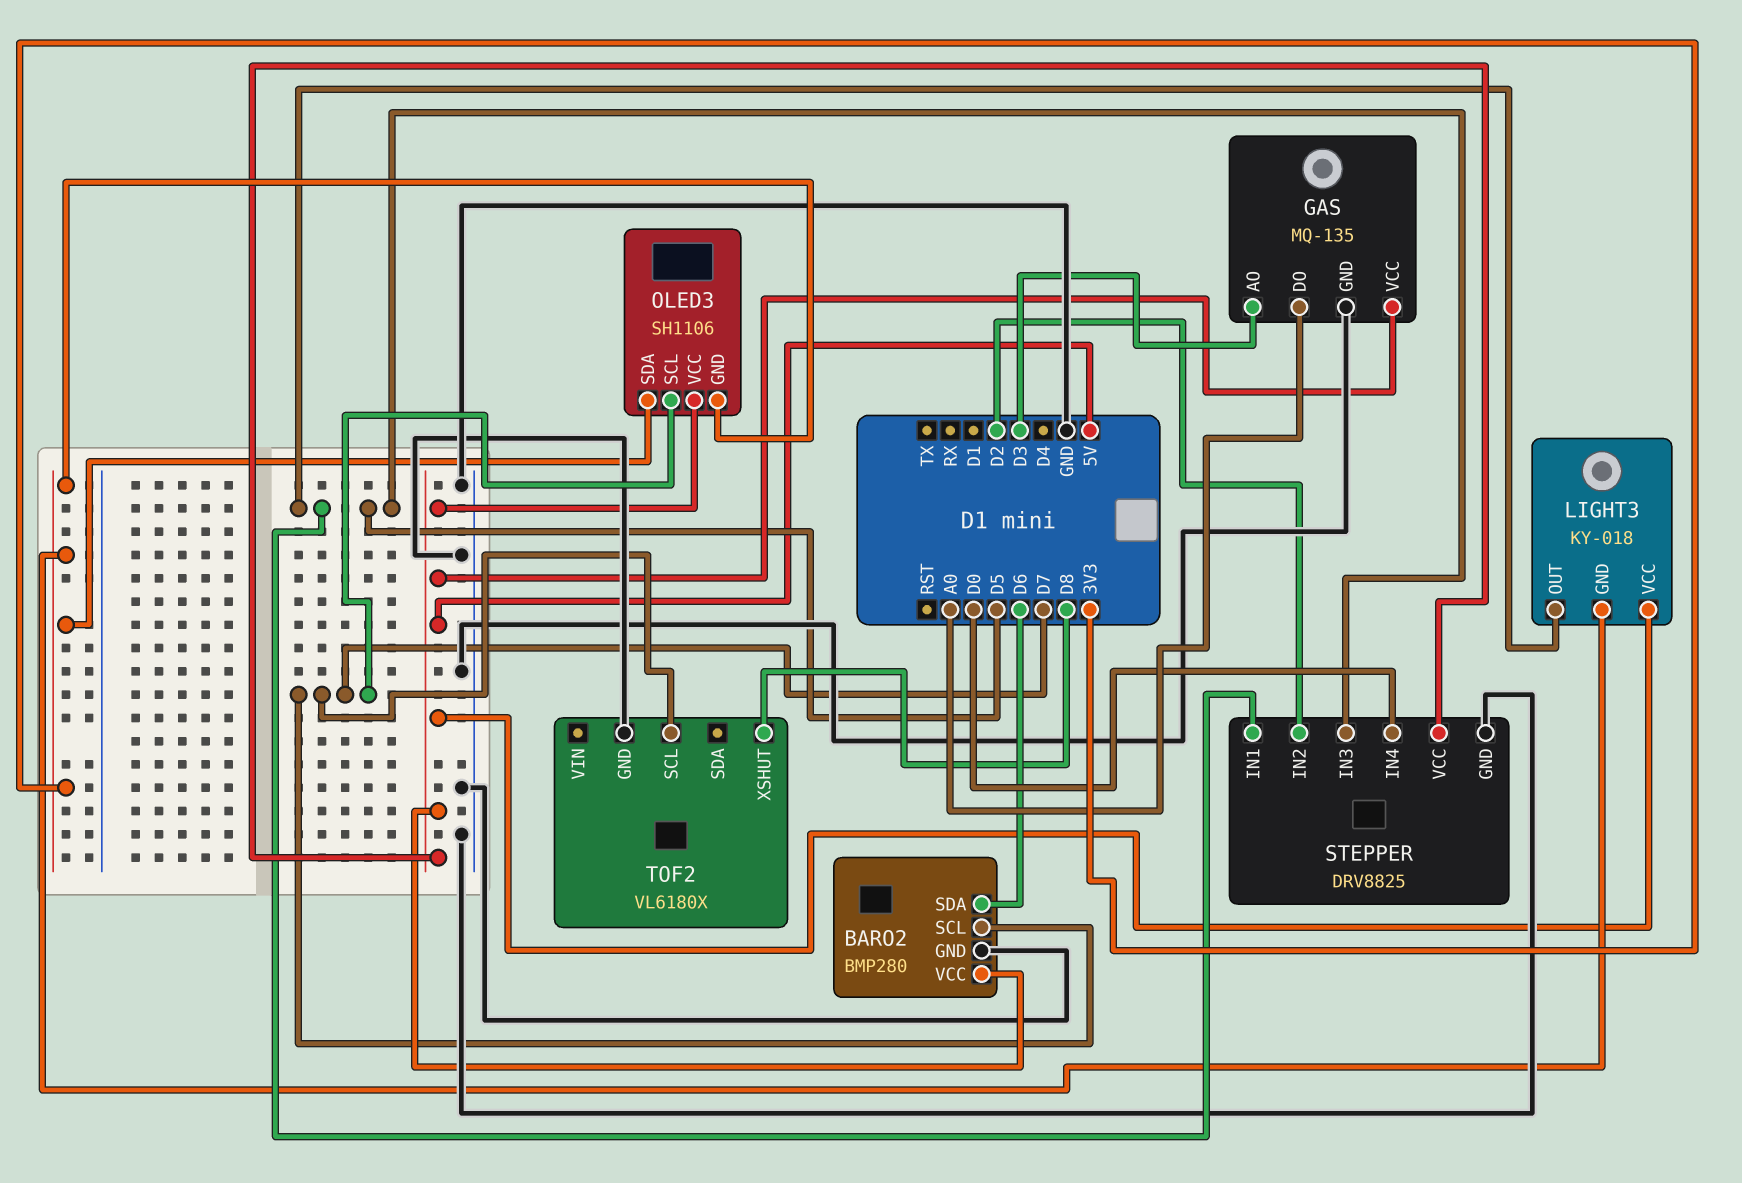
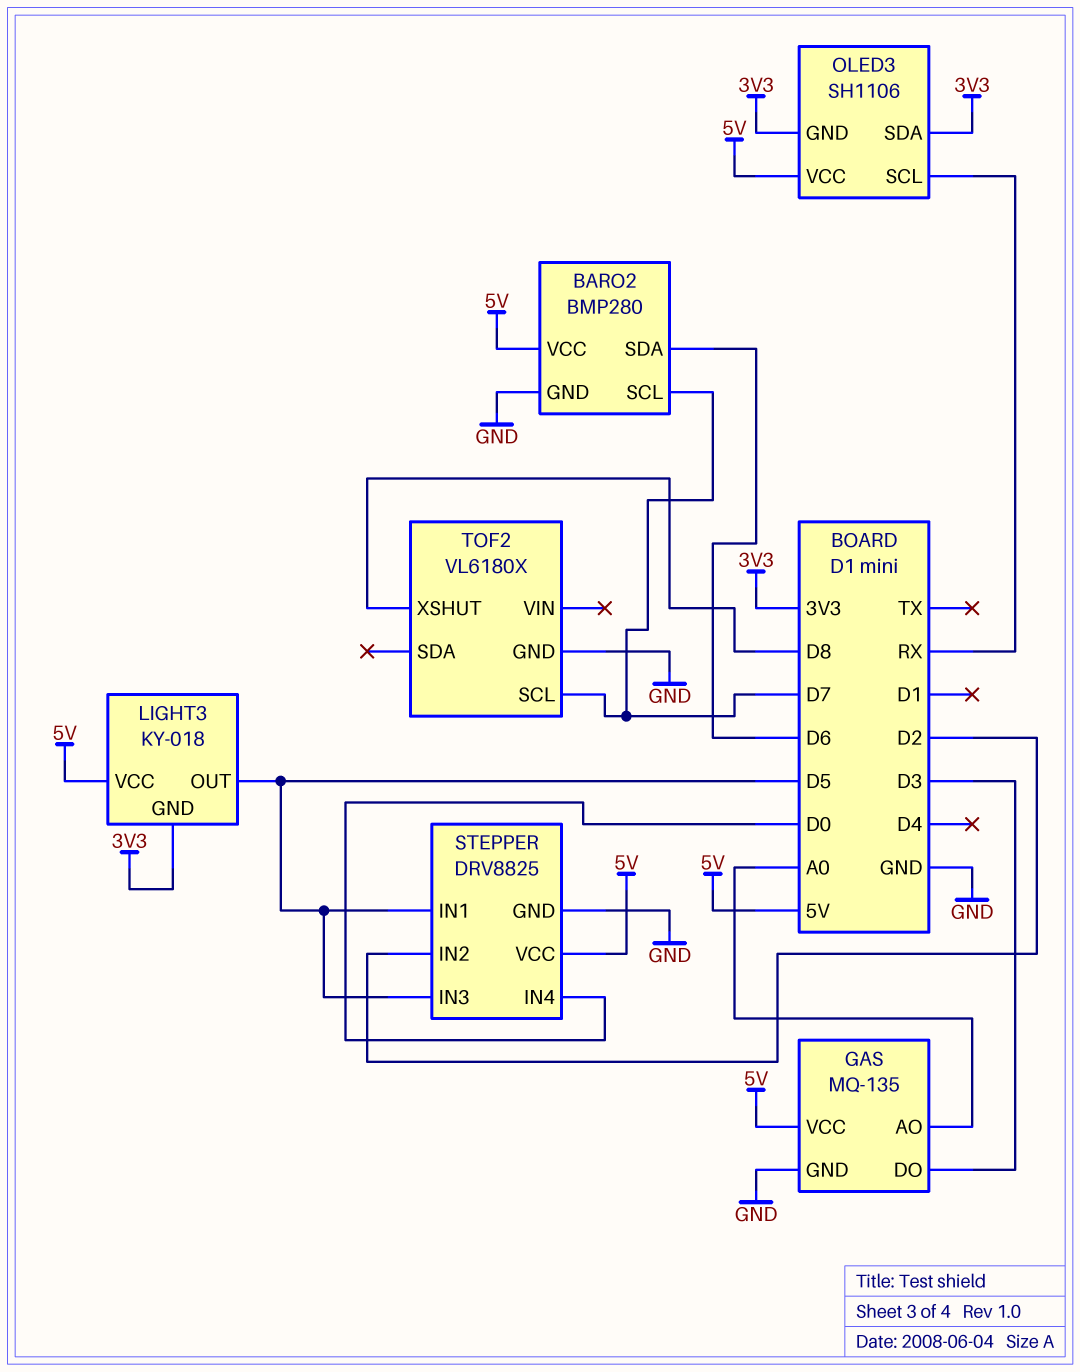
GAS pin AO: D3 -> A0
GAS pin DO: A0 -> D3
OLED3 pin SCL: D7 -> RX

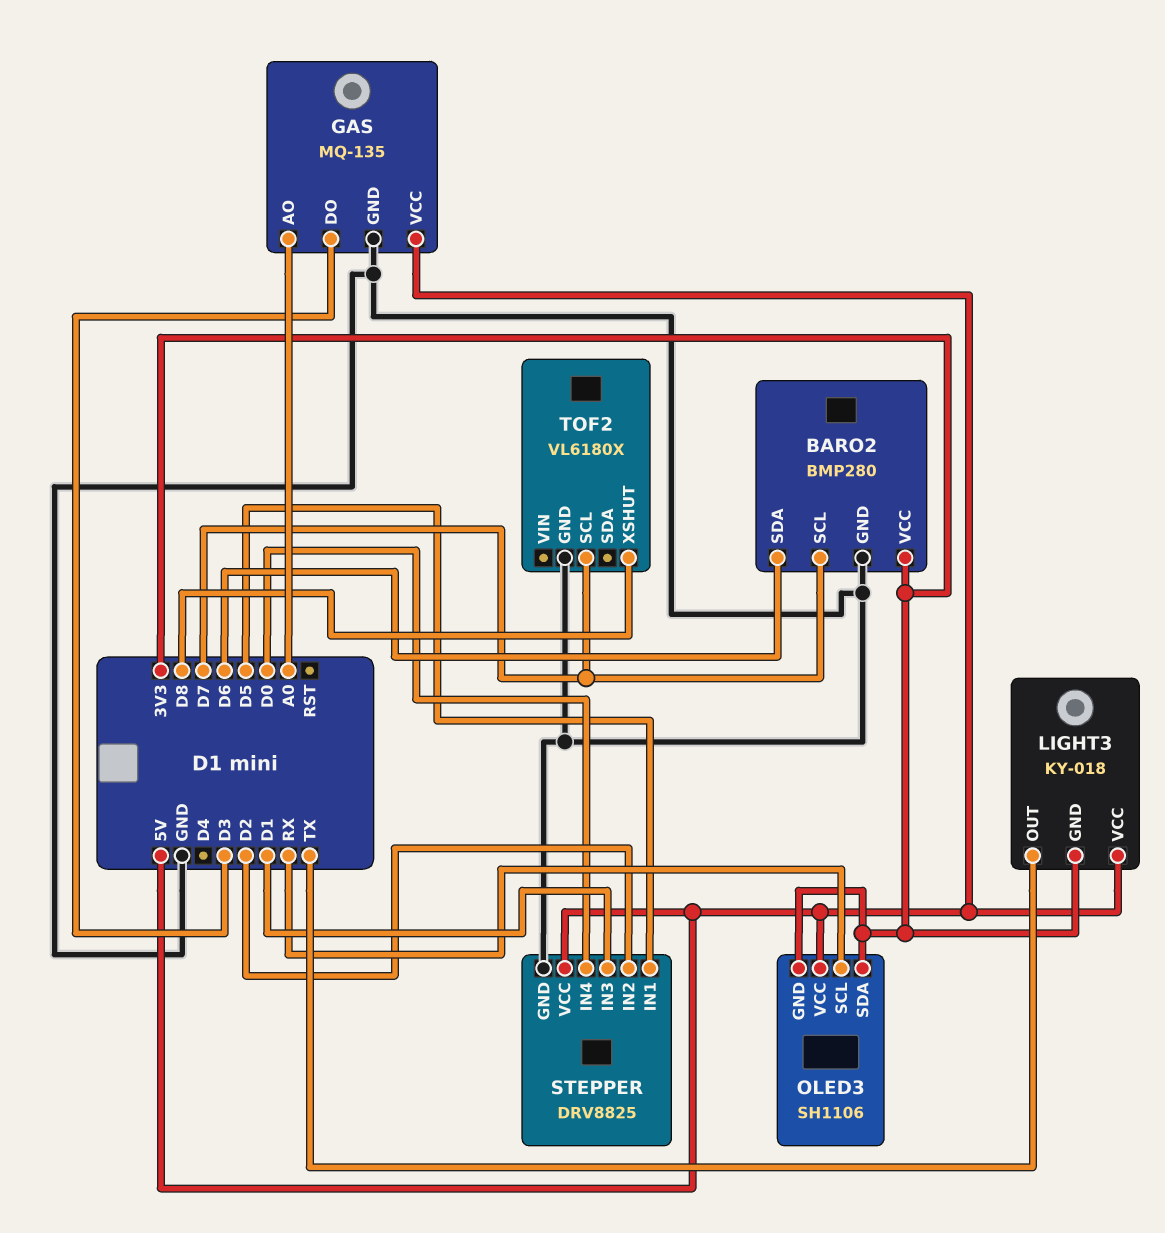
BARO2 pin VCC: 5V -> 3V3
LIGHT3 pin OUT: D5 -> TX
STEPPER pin IN3: D5 -> D1

